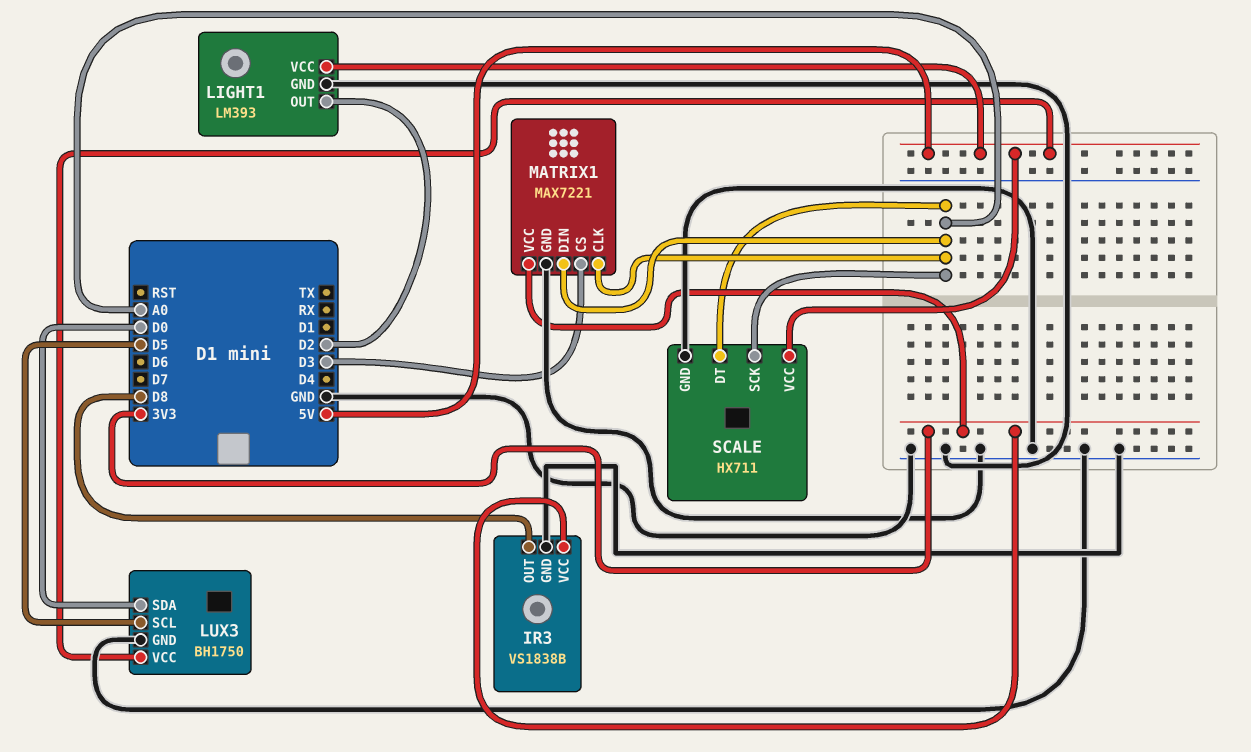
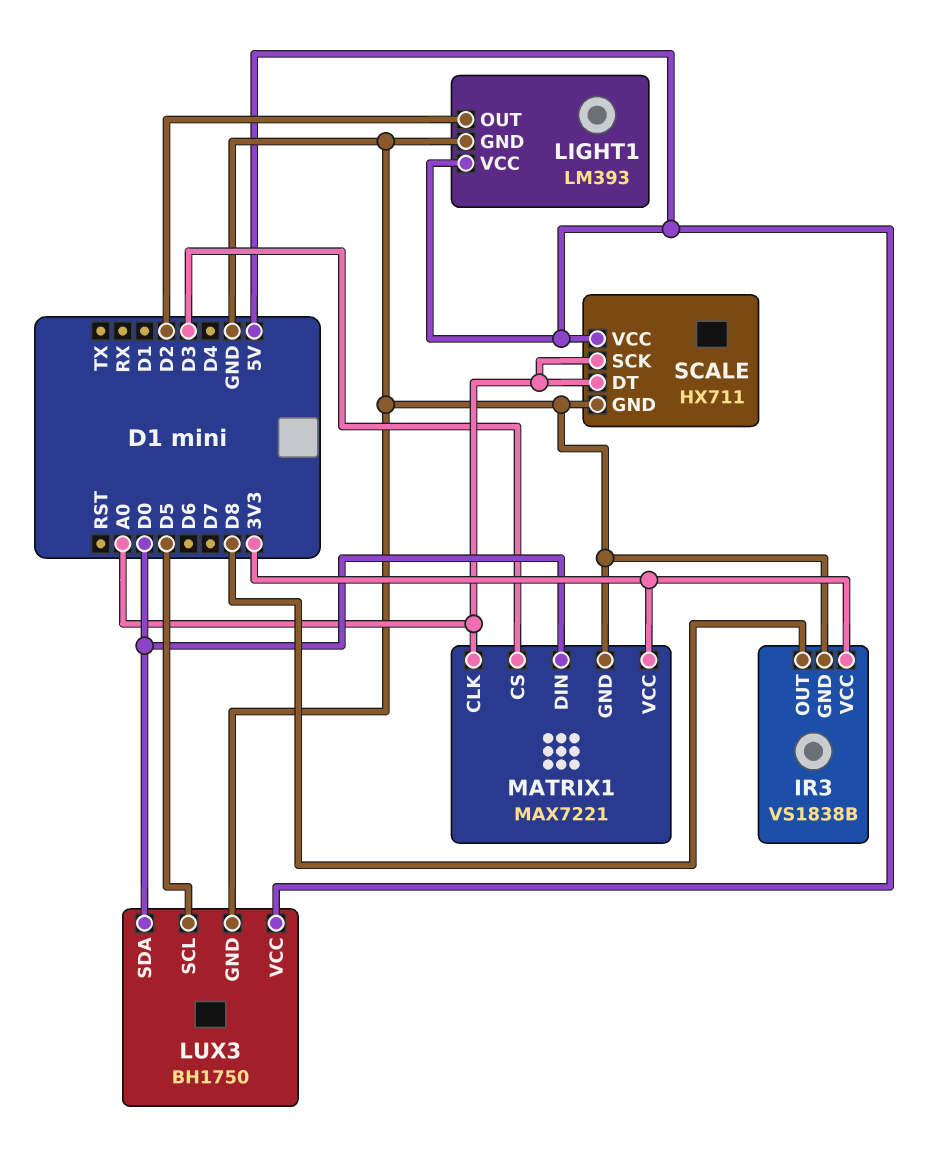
MATRIX1 pin DIN: A0 -> D0

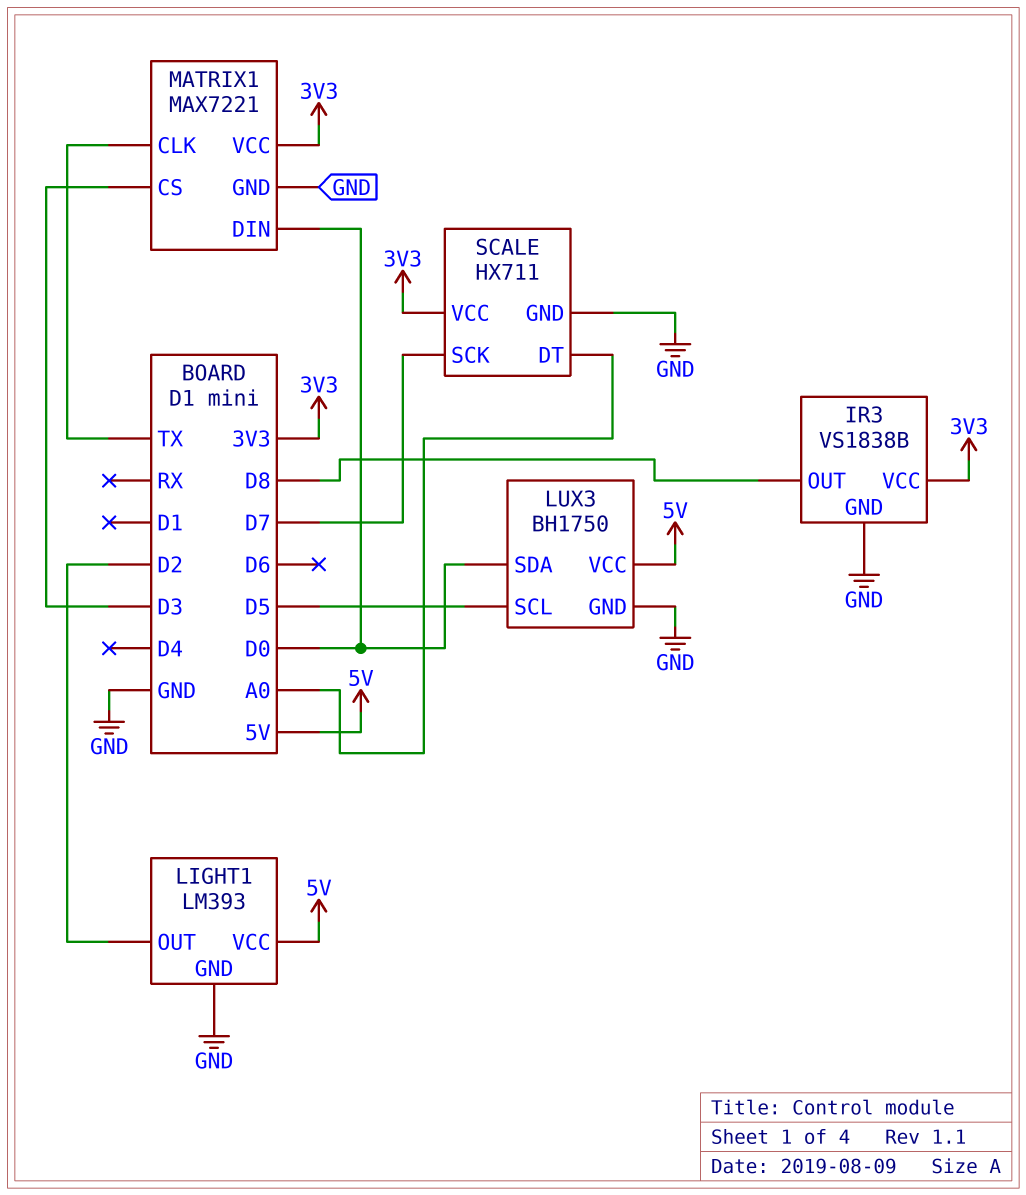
MATRIX1 pin CLK: A0 -> TX
SCALE pin SCK: A0 -> D7
SCALE pin VCC: 5V -> 3V3

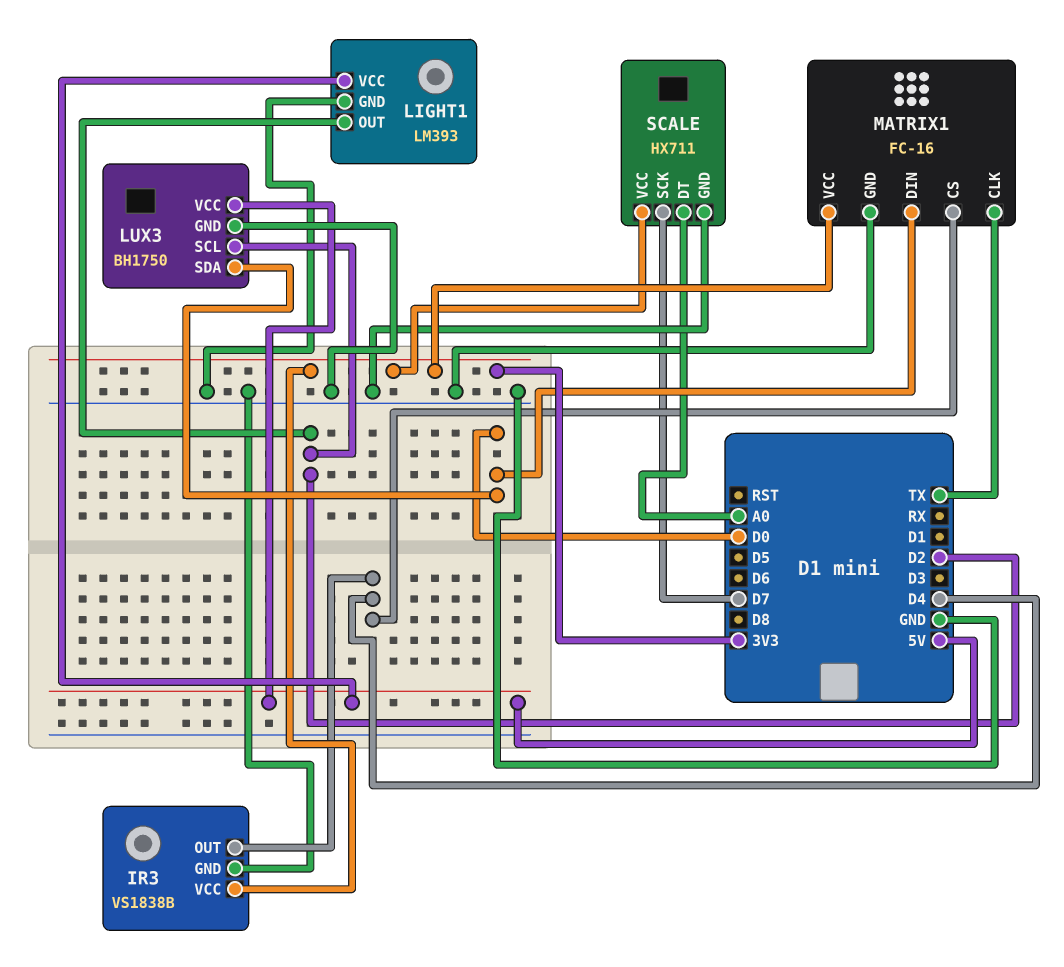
IR3 pin OUT: D8 -> D4
LUX3 pin SCL: D5 -> D2
MATRIX1: MAX7221 -> FC-16
MATRIX1 pin CS: D3 -> D4

